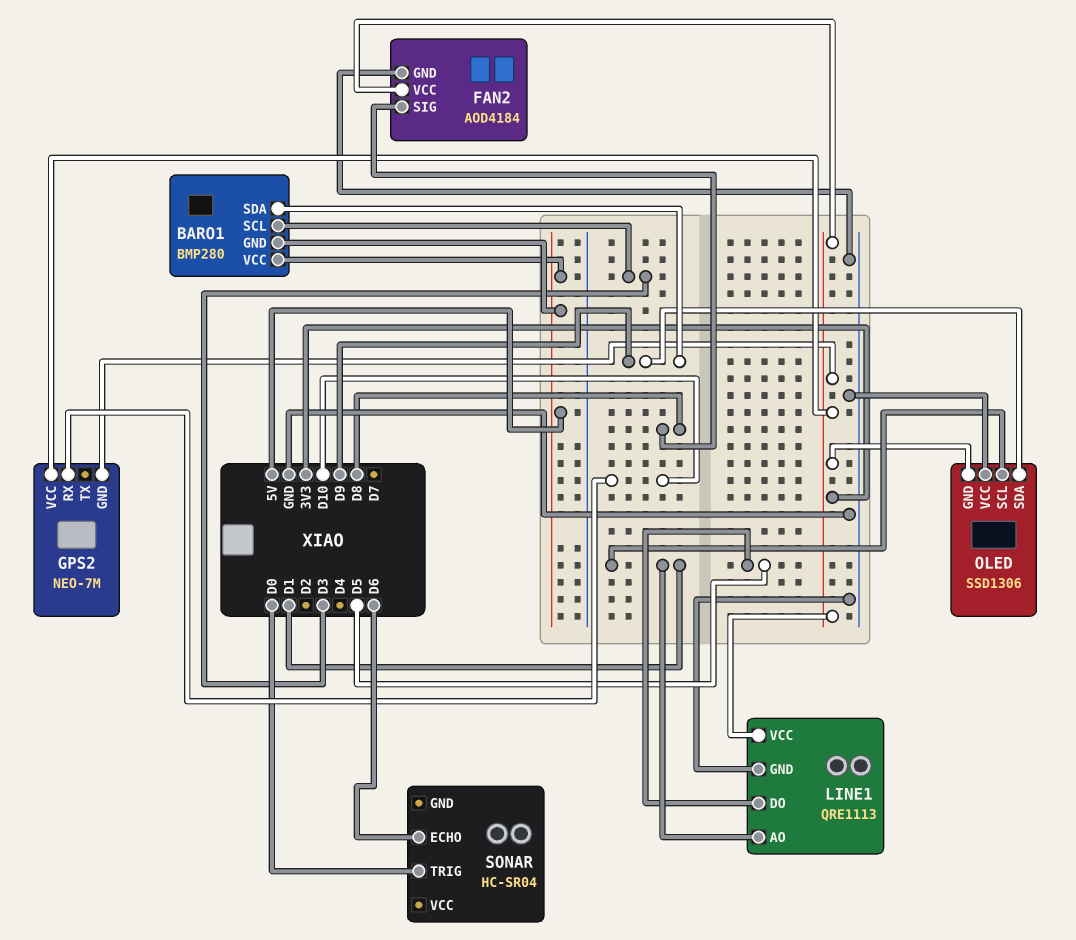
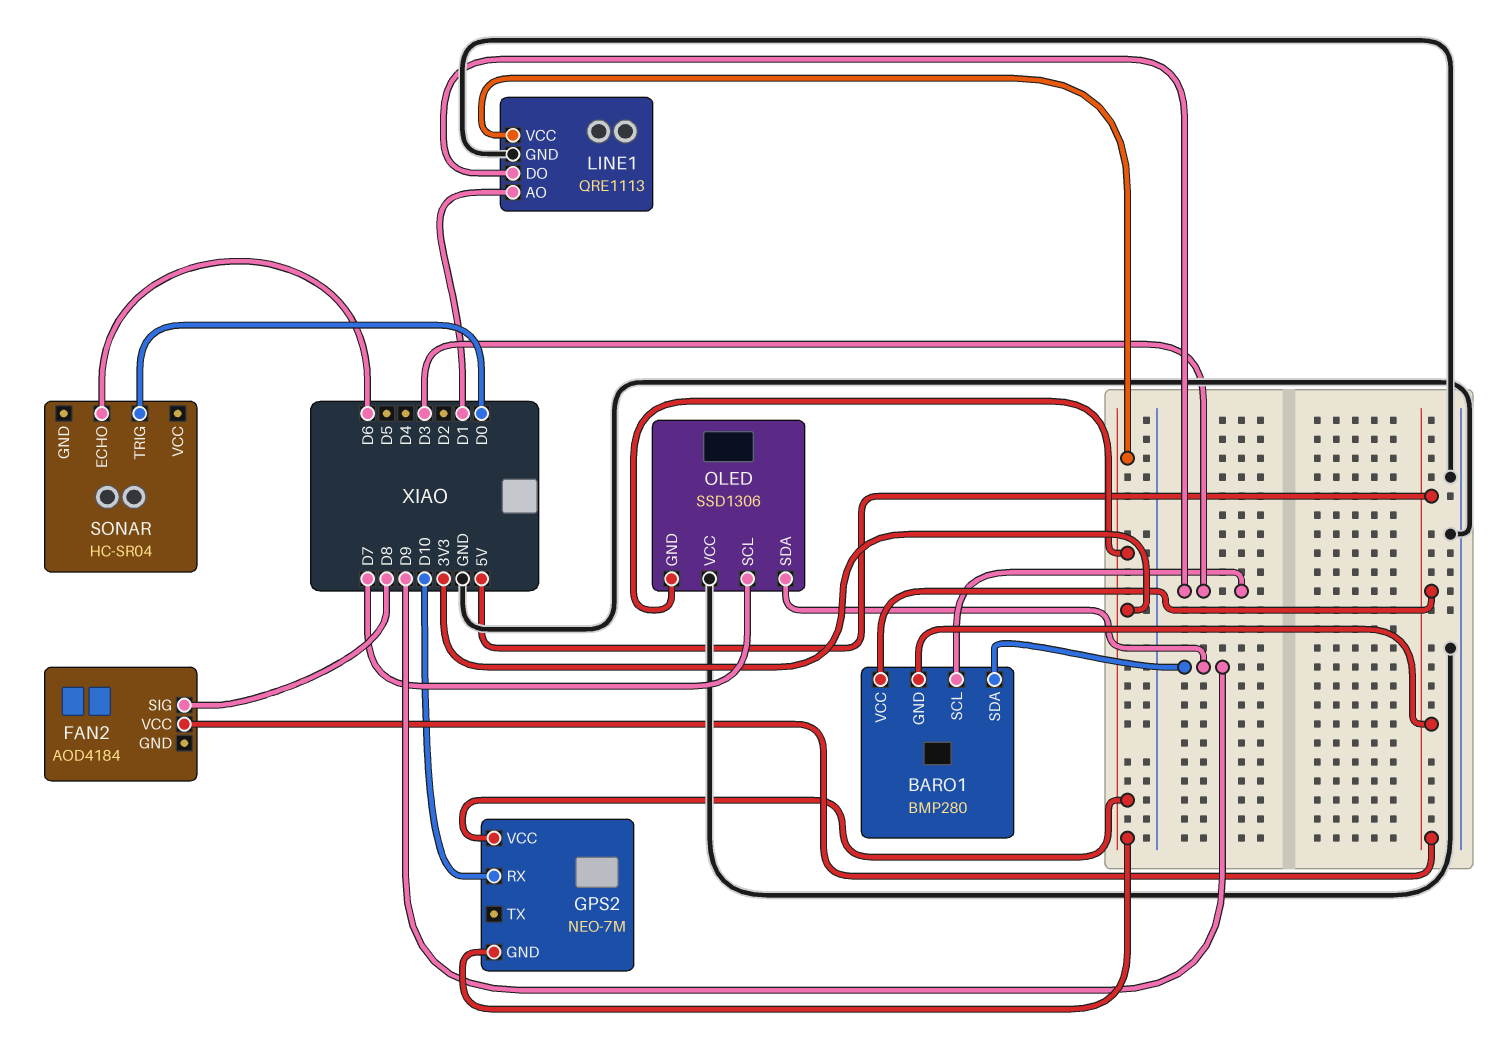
FAN2 pin GND: GND -> none
FAN2 pin VCC: 3V3 -> 5V
LINE1 pin DO: D5 -> D3
OLED pin SCL: D1 -> D7

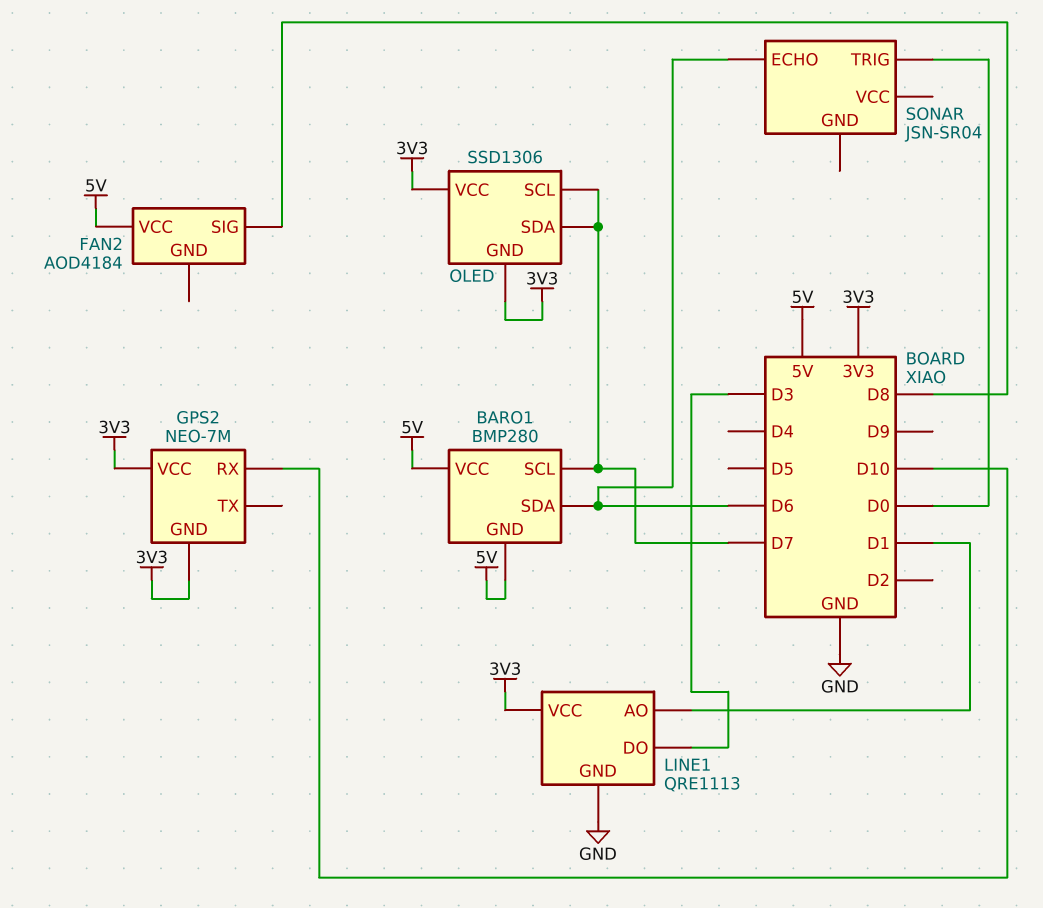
BARO1 pin SCL: D3 -> D7
BARO1 pin SDA: D9 -> D6
OLED pin SDA: D9 -> D7
OLED pin VCC: GND -> 3V3
SONAR: HC-SR04 -> JSN-SR04

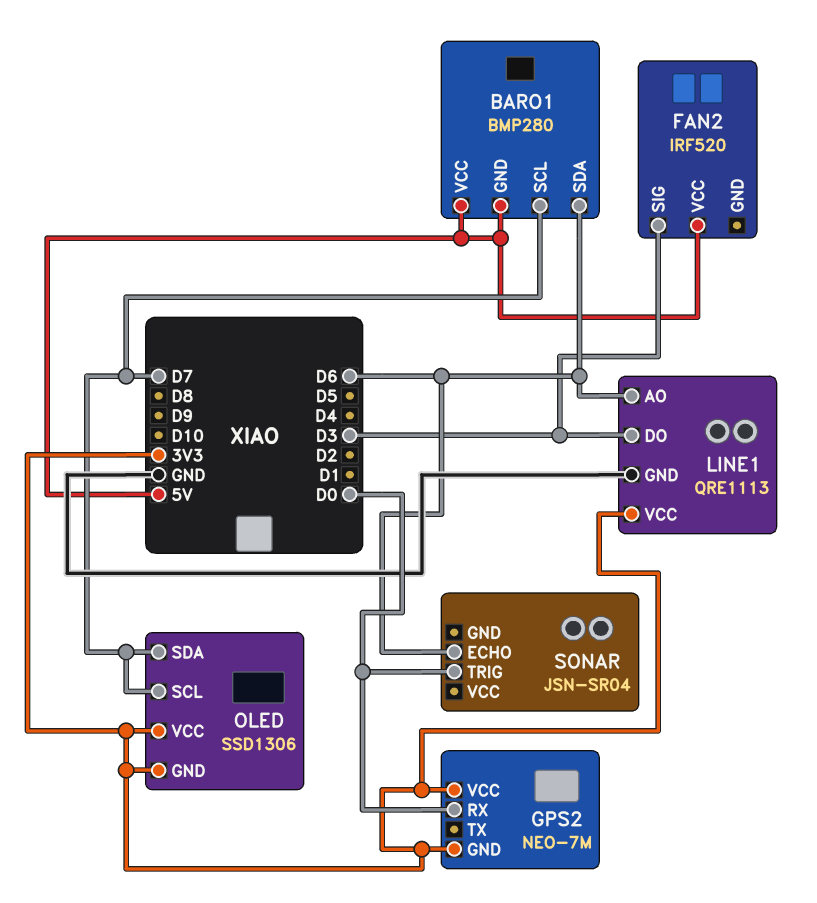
FAN2: AOD4184 -> IRF520
FAN2 pin SIG: D8 -> D3
GPS2 pin RX: D10 -> D0
LINE1 pin AO: D1 -> D6

